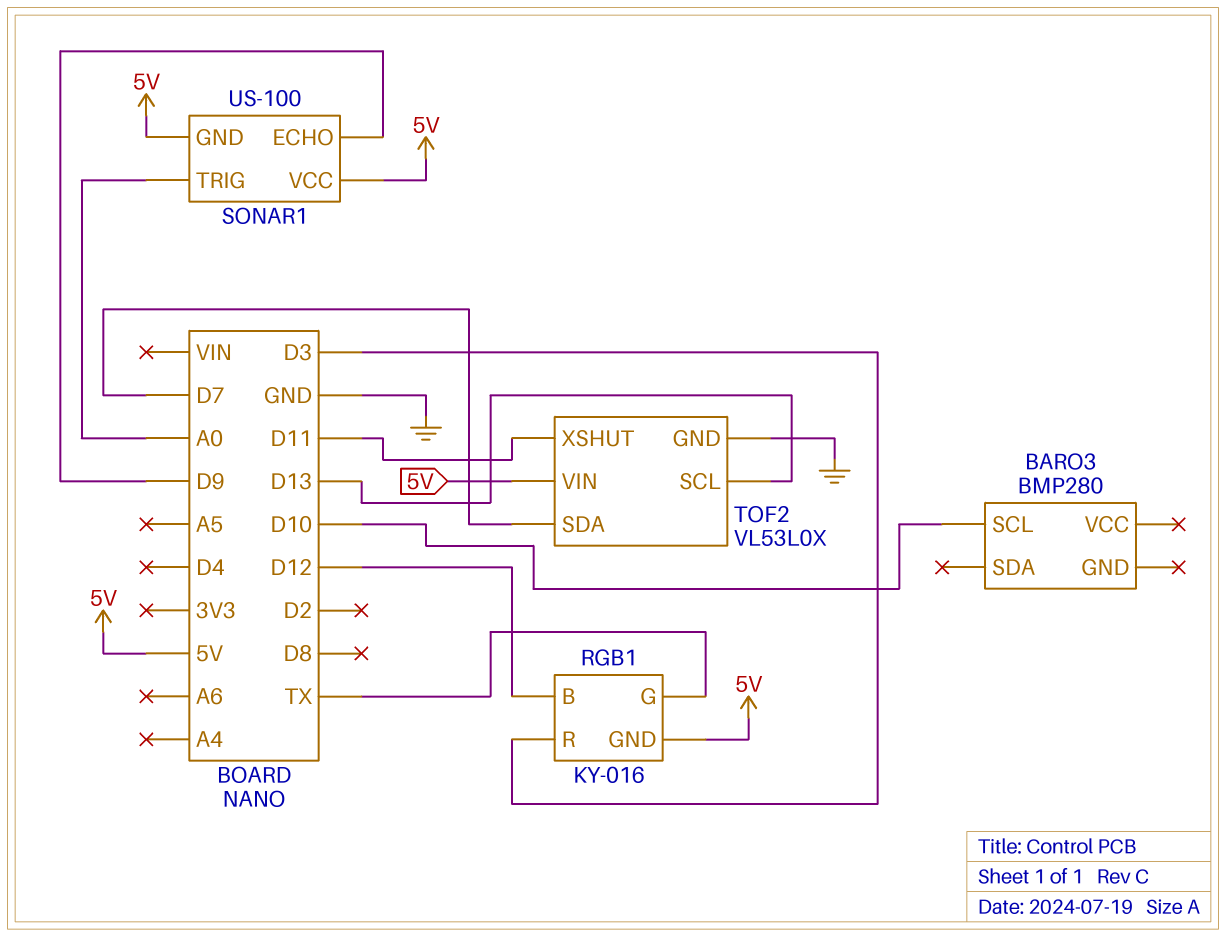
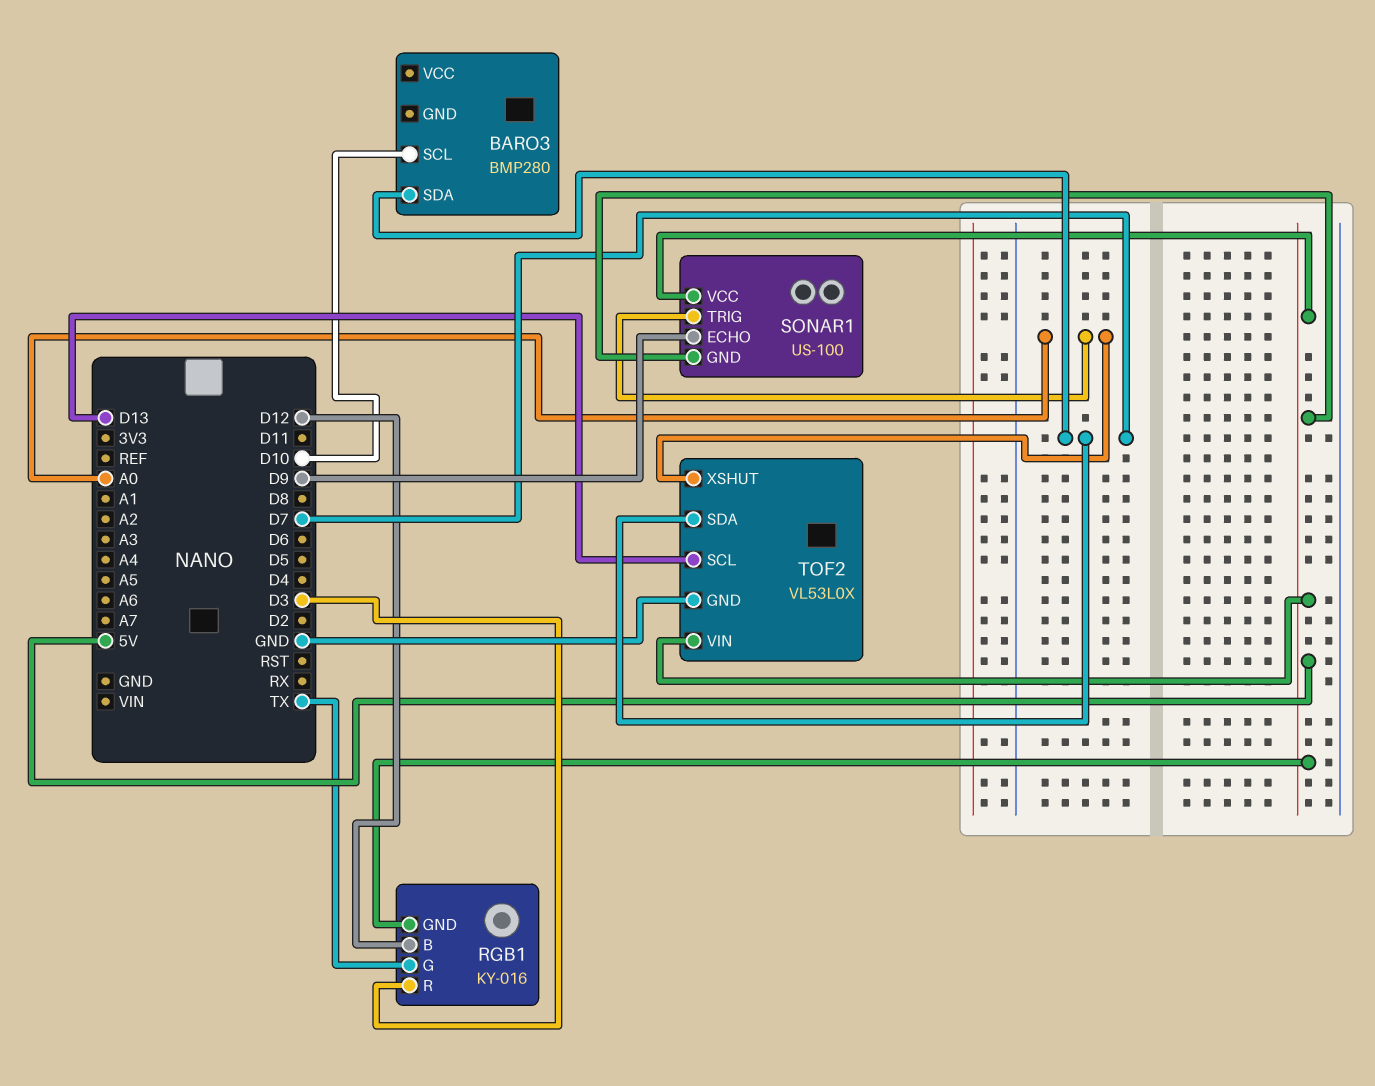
BARO3 pin SDA: none -> D7
TOF2 pin XSHUT: D11 -> A0

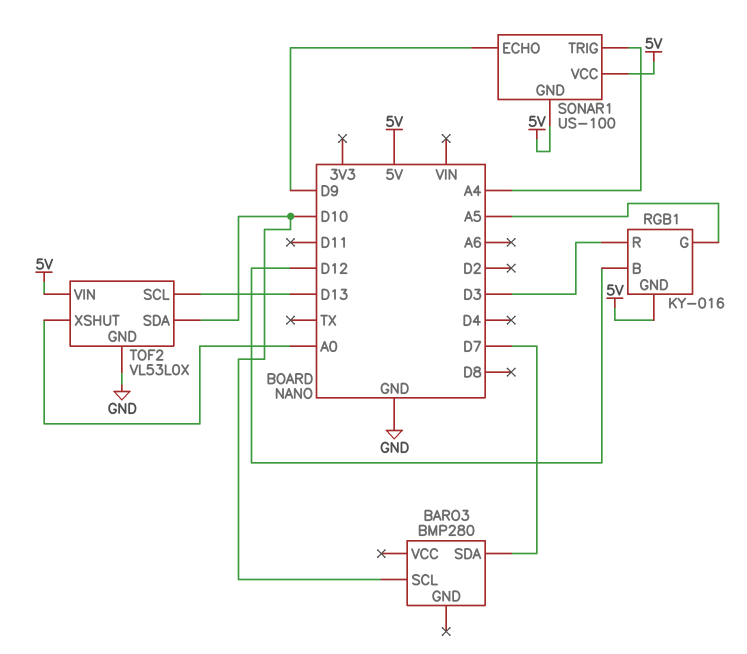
RGB1 pin G: TX -> A5
SONAR1 pin TRIG: A0 -> A4
TOF2 pin SDA: D7 -> D10

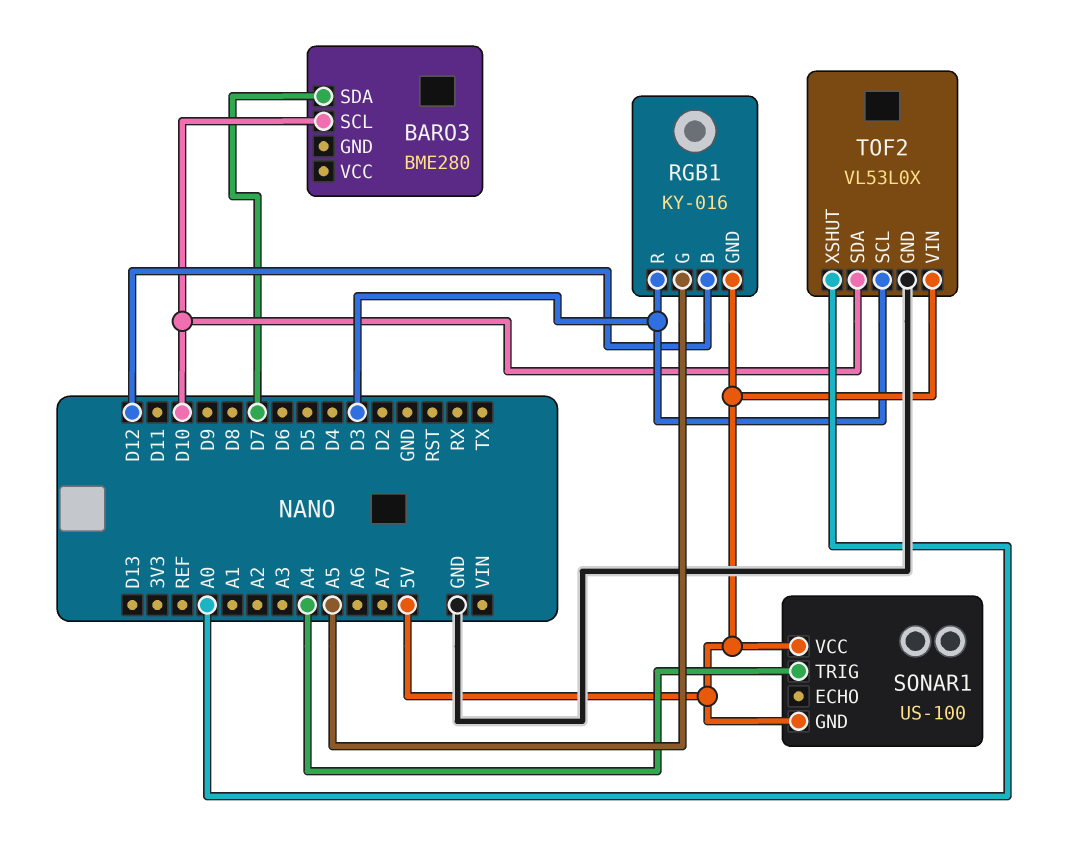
BARO3: BMP280 -> BME280
SONAR1 pin ECHO: D9 -> none
TOF2 pin SCL: D13 -> D3

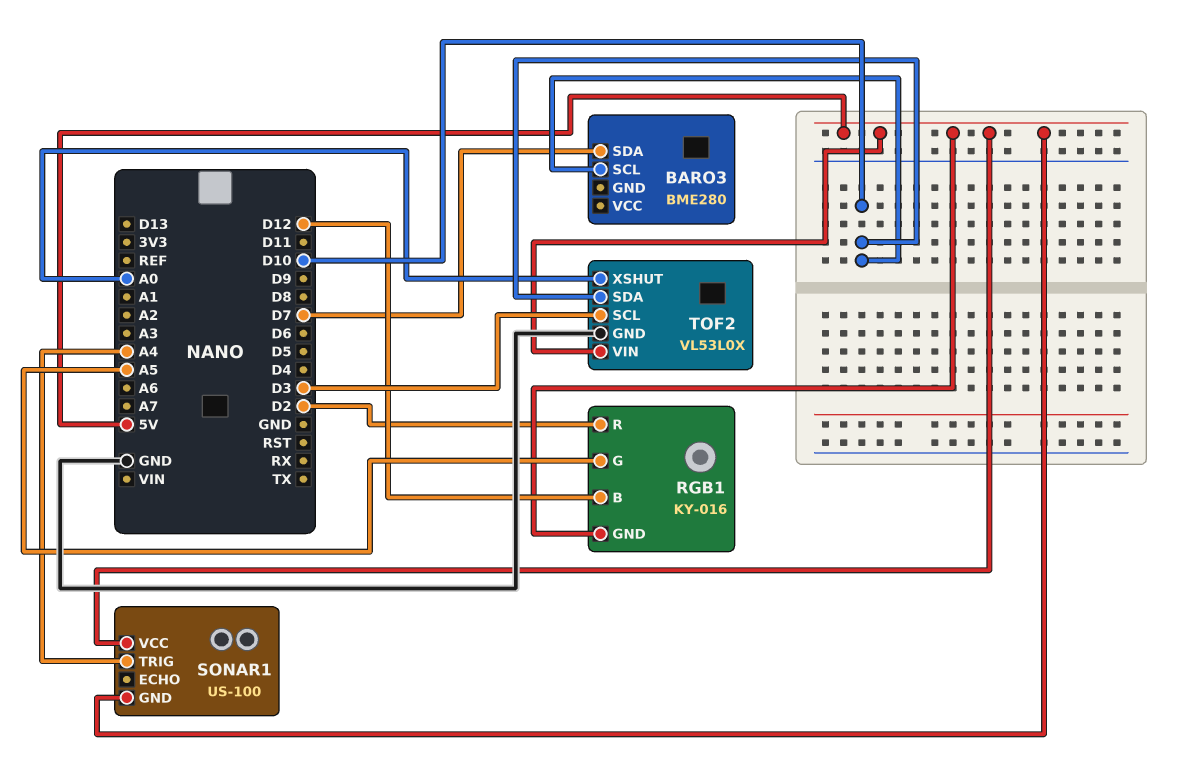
RGB1 pin R: D3 -> D2

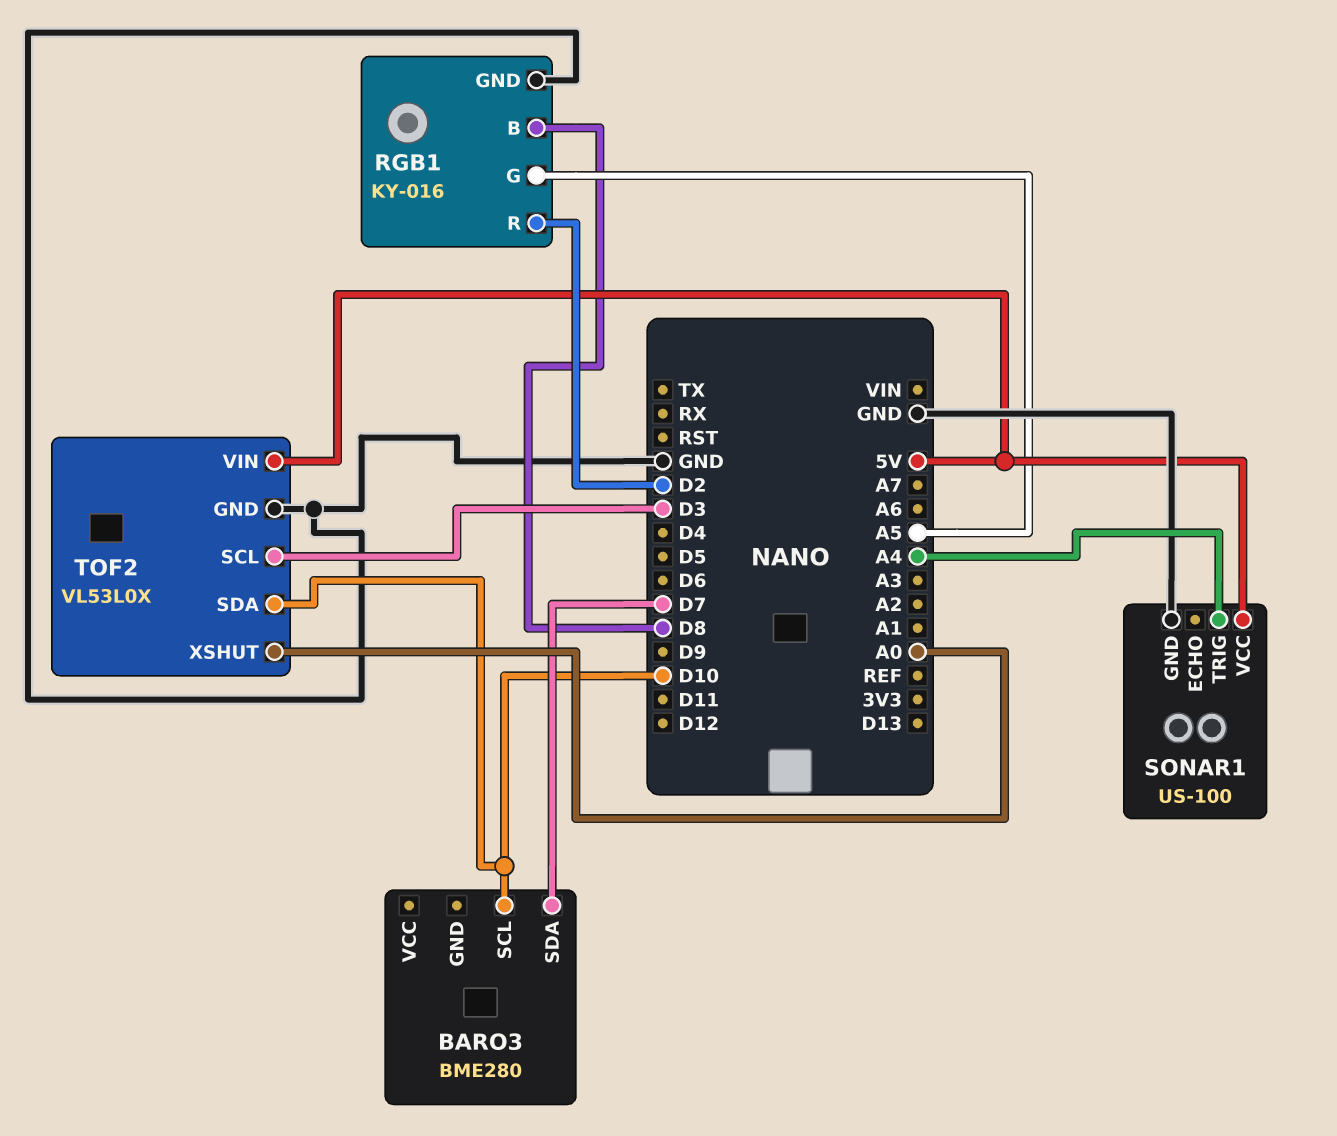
RGB1 pin B: D12 -> D8
RGB1 pin GND: 5V -> GND
SONAR1 pin GND: 5V -> GND

